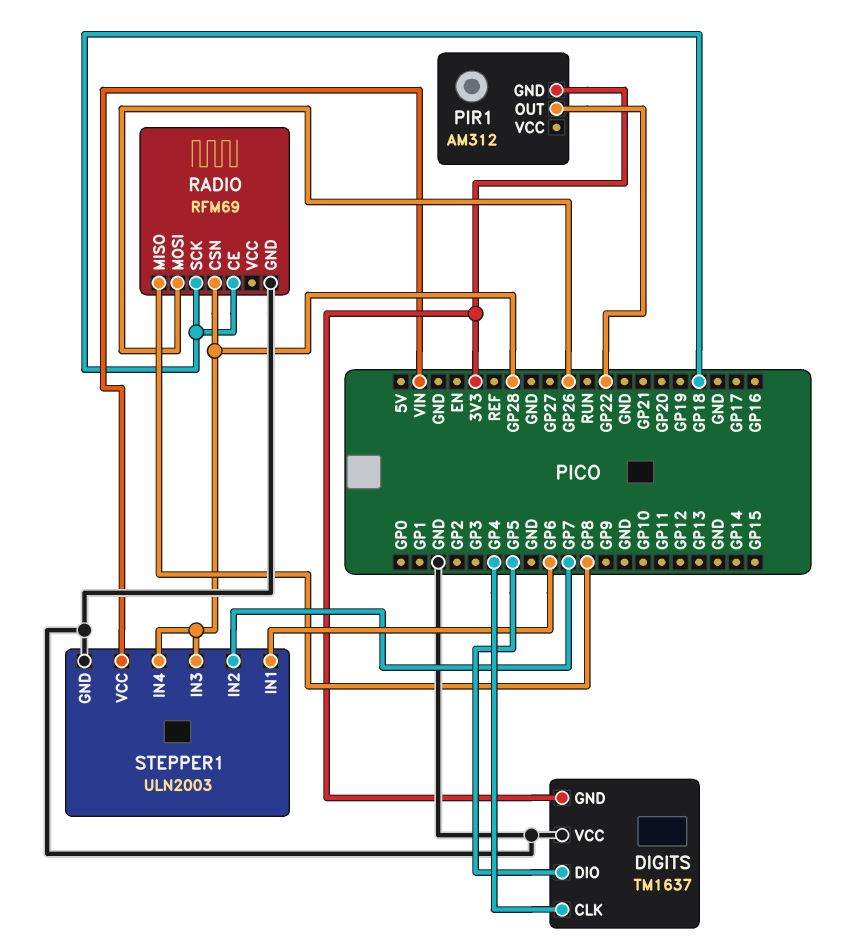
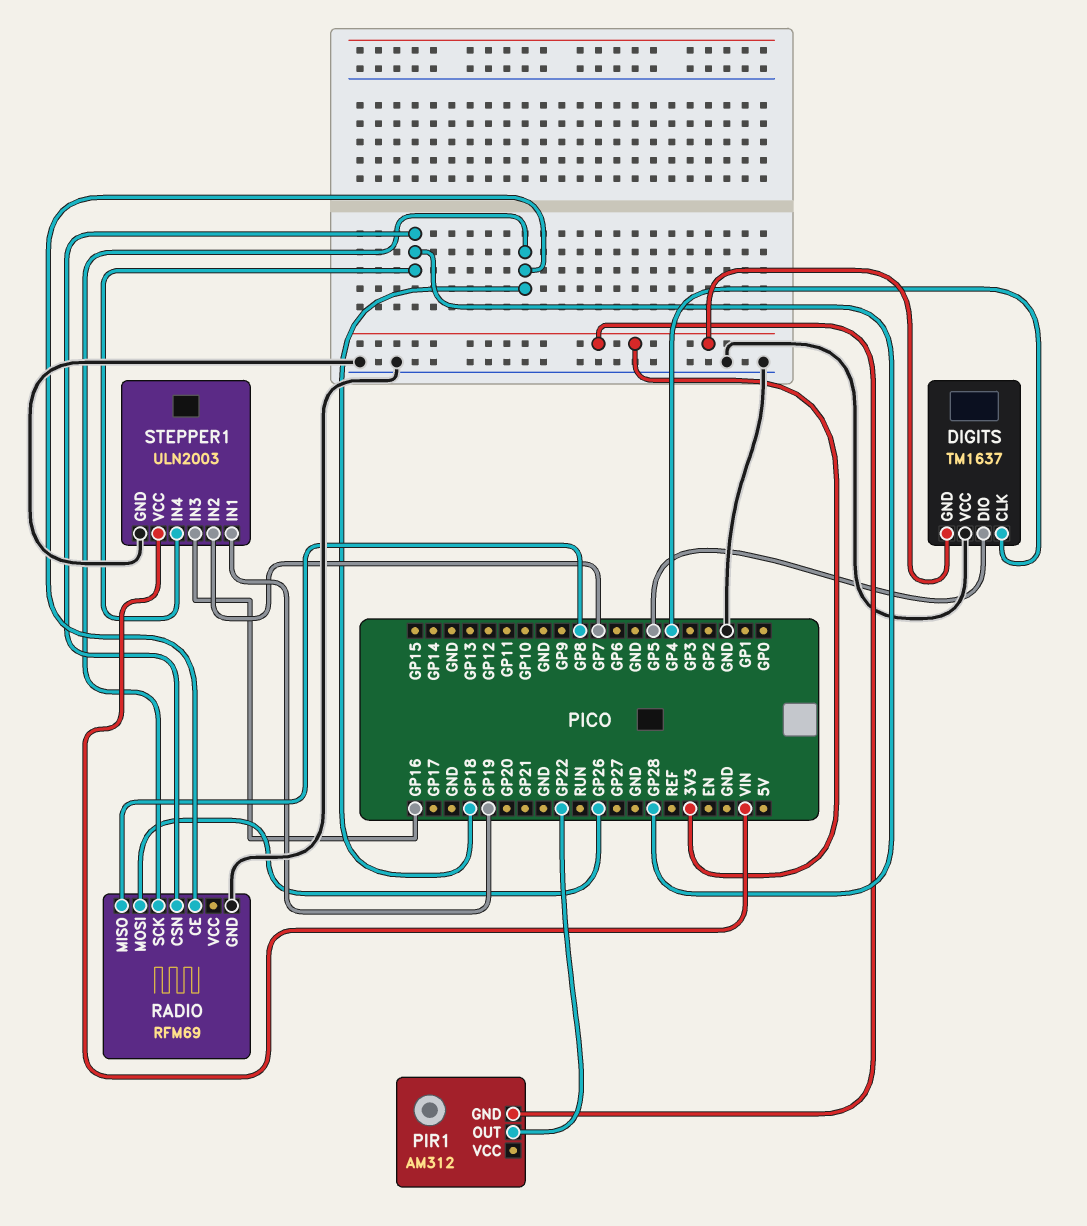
STEPPER1 pin IN1: GP6 -> GP19
STEPPER1 pin IN3: GP28 -> GP16

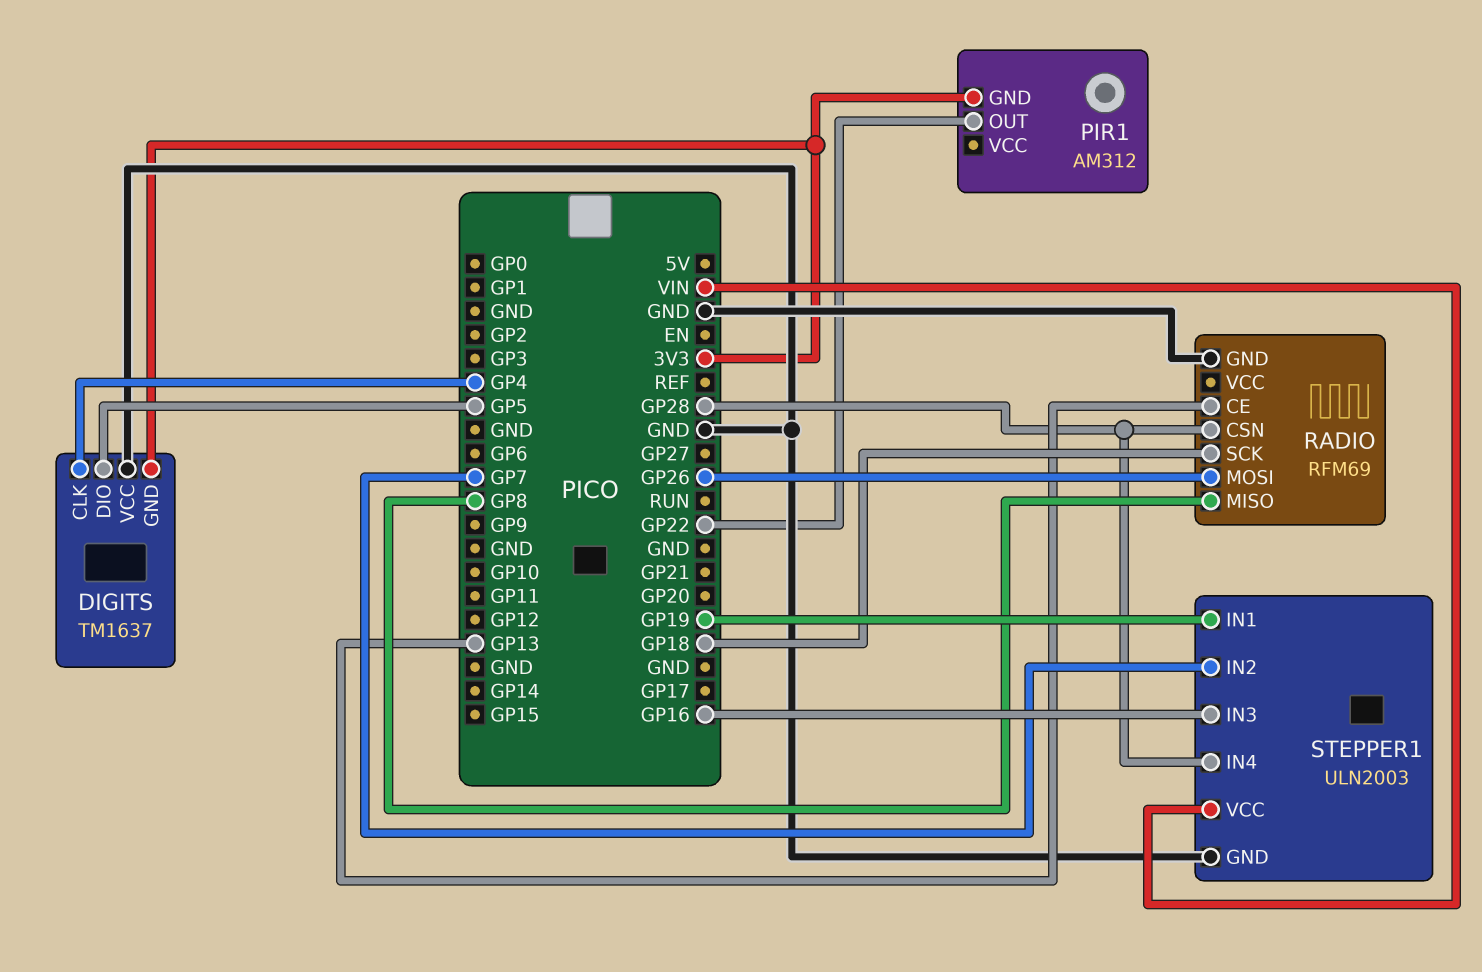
RADIO pin CE: GP18 -> GP13

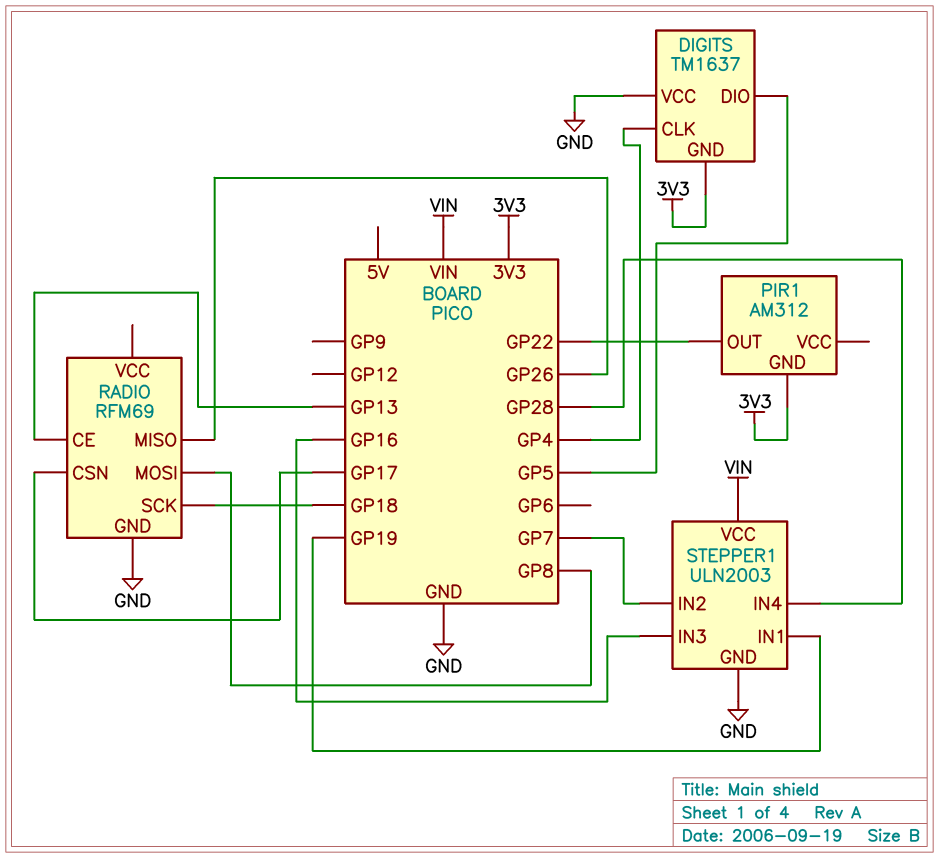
RADIO pin CSN: GP28 -> GP17
RADIO pin MISO: GP8 -> GP26
RADIO pin MOSI: GP26 -> GP8

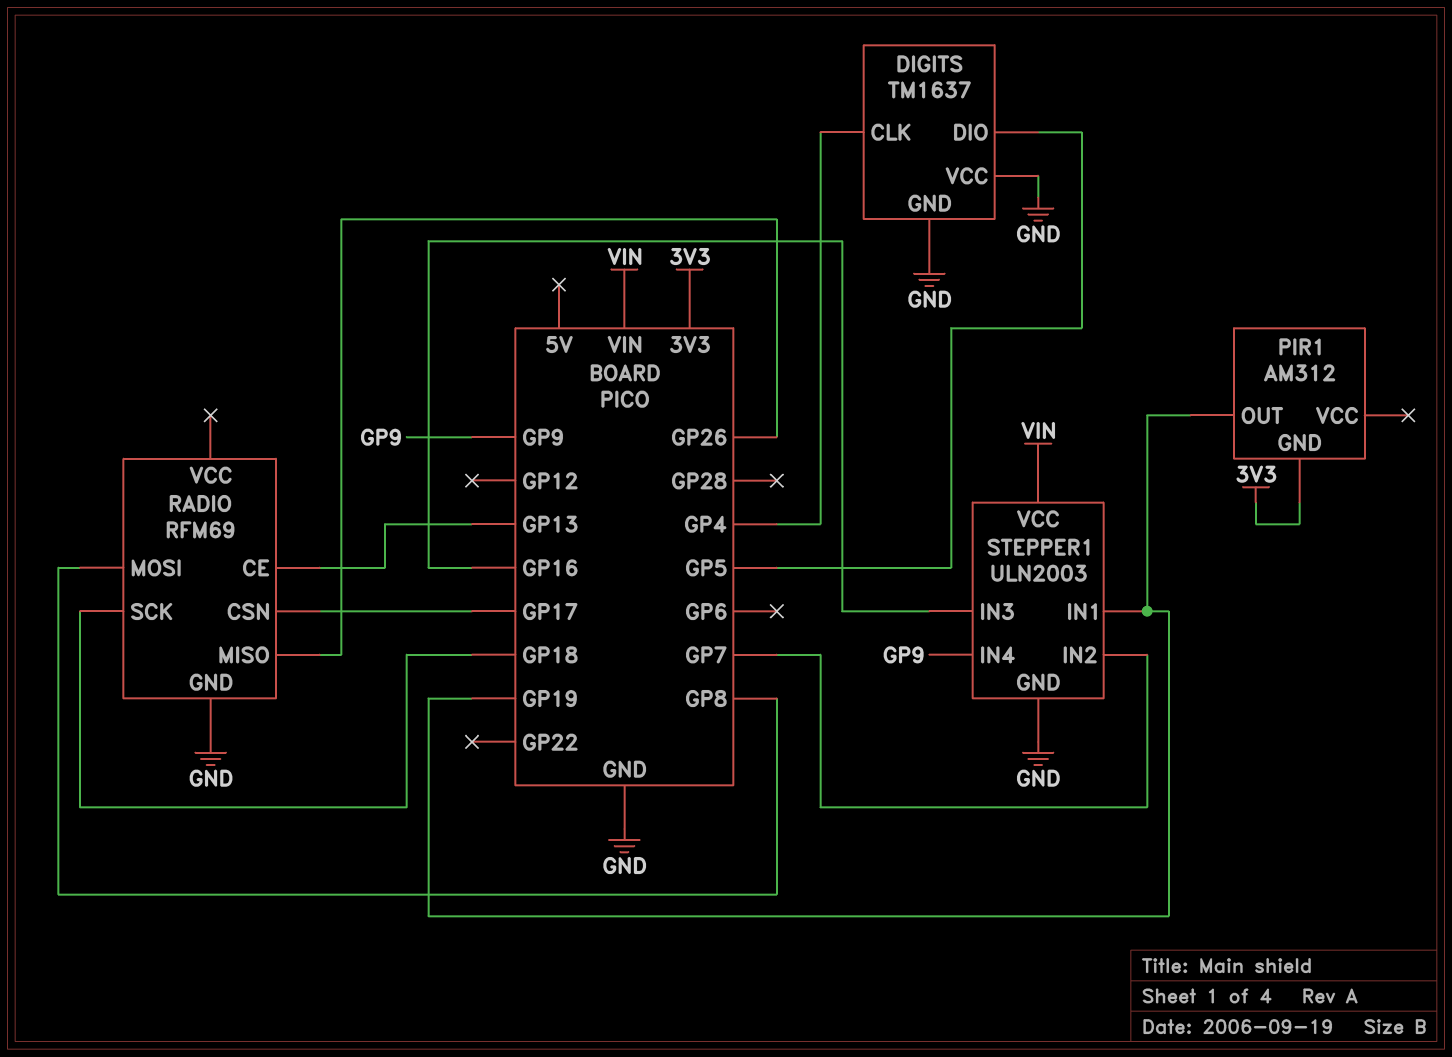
DIGITS pin GND: 3V3 -> GND
PIR1 pin OUT: GP22 -> GP19
STEPPER1 pin IN4: GP28 -> GP9

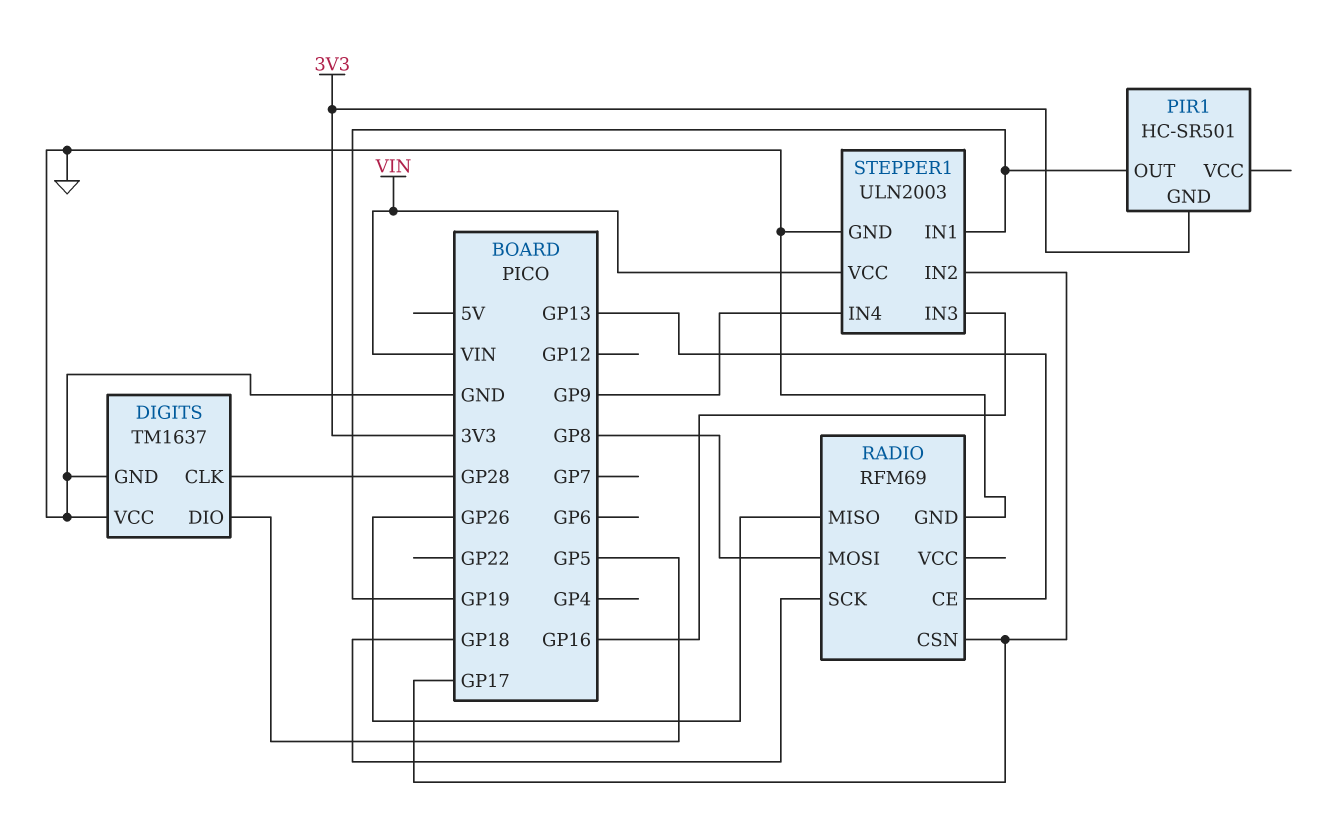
DIGITS pin CLK: GP4 -> GP28
PIR1: AM312 -> HC-SR501
STEPPER1 pin IN2: GP7 -> GP17

